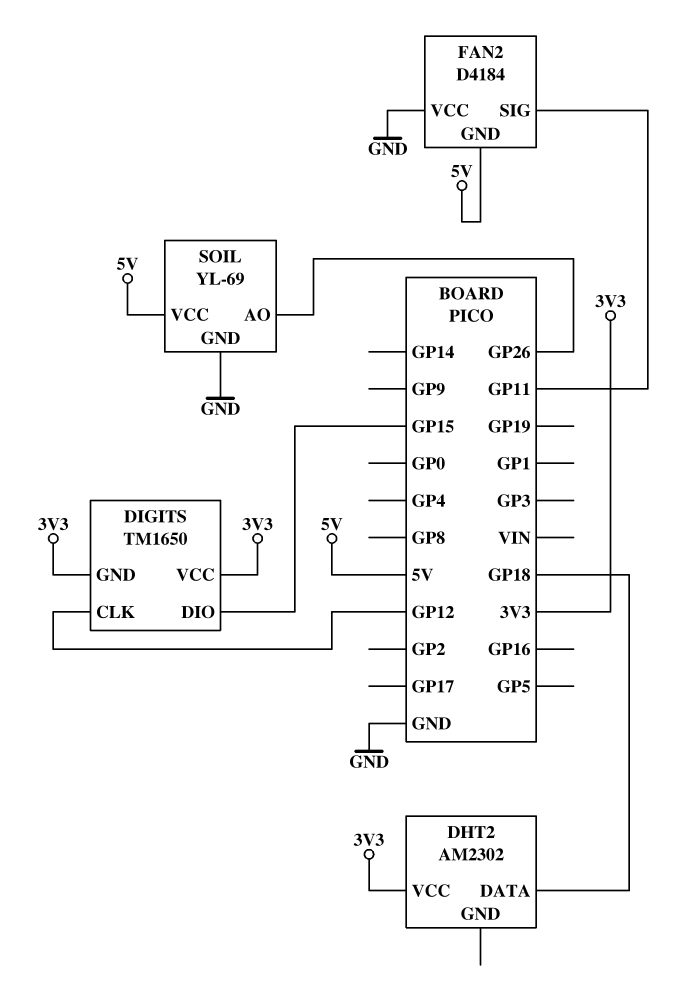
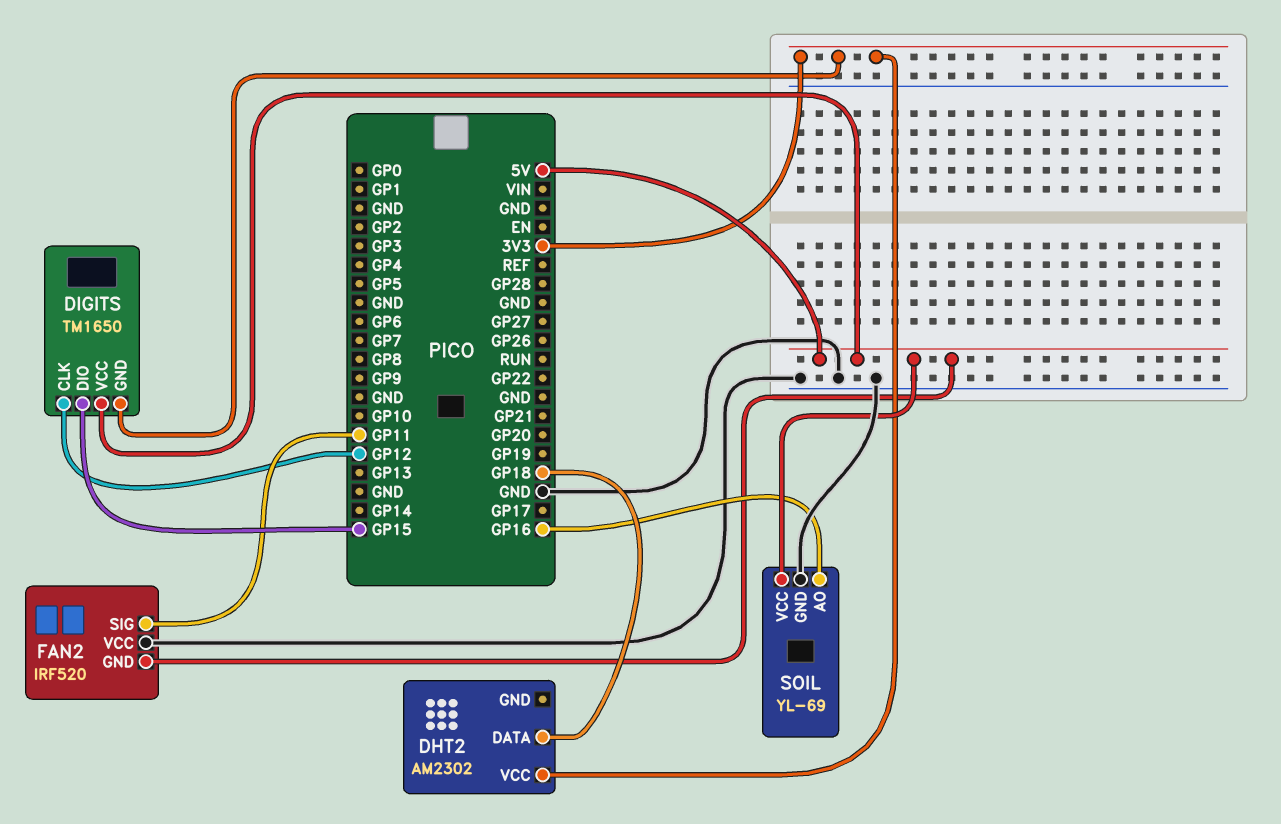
DIGITS pin VCC: 3V3 -> 5V
FAN2: D4184 -> IRF520
SOIL pin AO: GP26 -> GP16

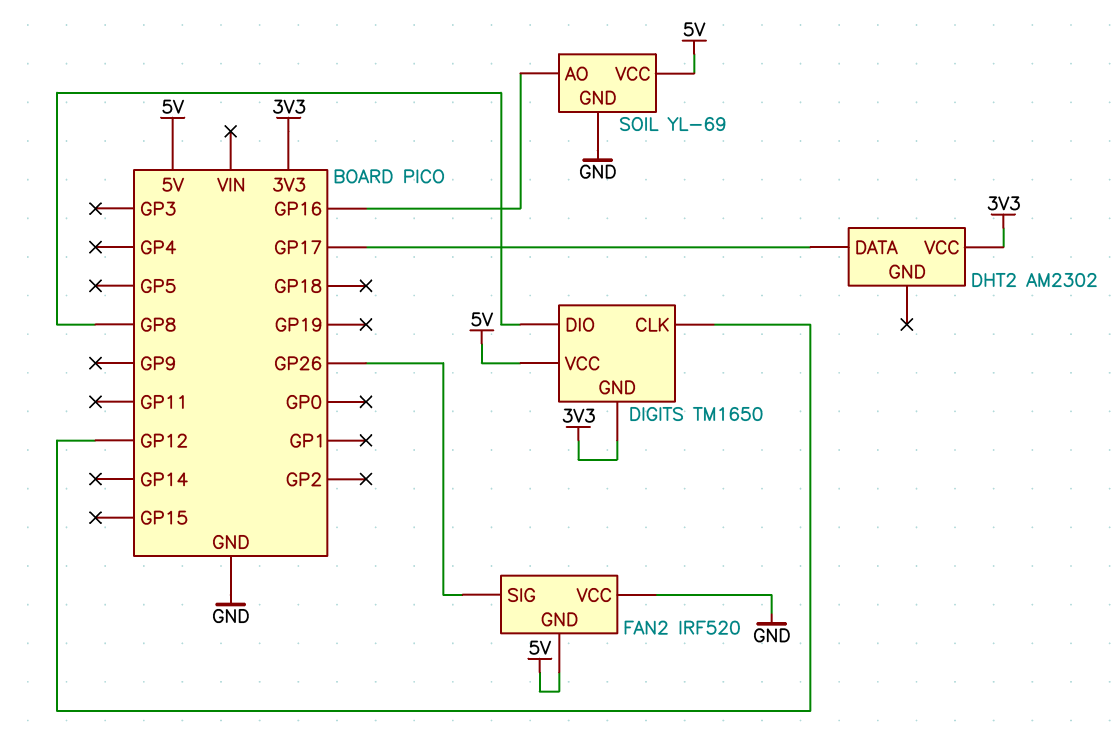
DHT2 pin DATA: GP18 -> GP17
DIGITS pin DIO: GP15 -> GP8
FAN2 pin SIG: GP11 -> GP26

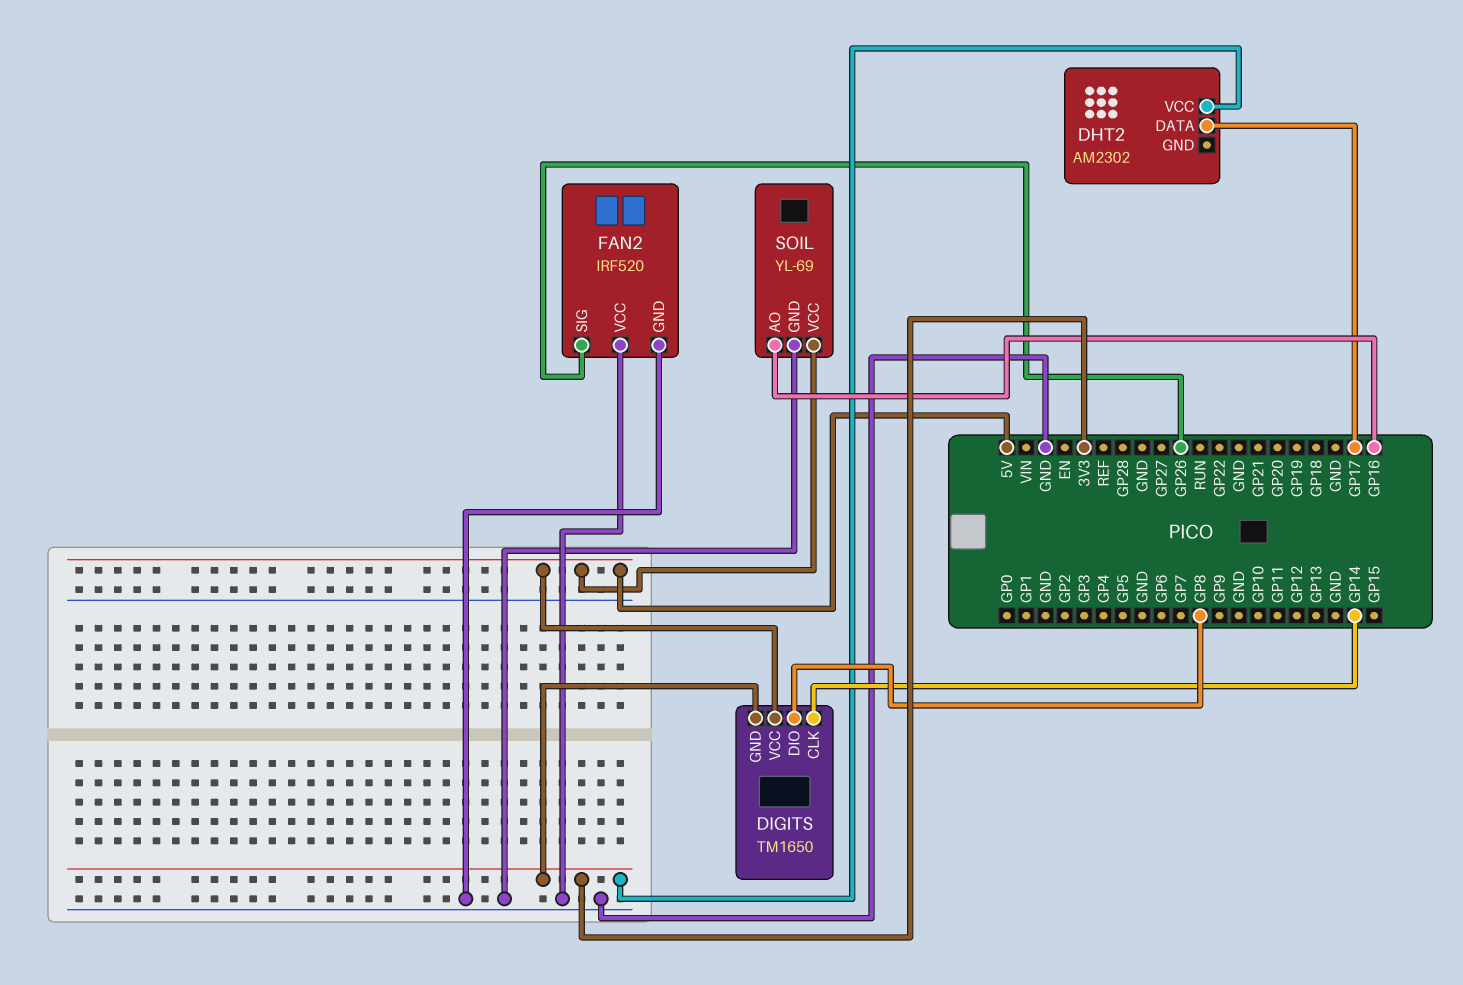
DIGITS pin CLK: GP12 -> GP14
FAN2 pin GND: 5V -> GND

